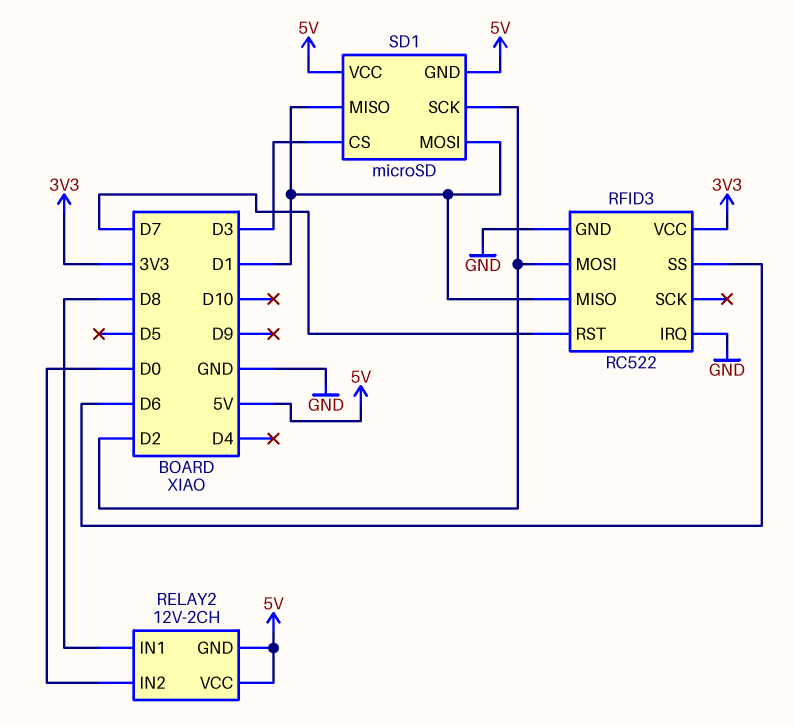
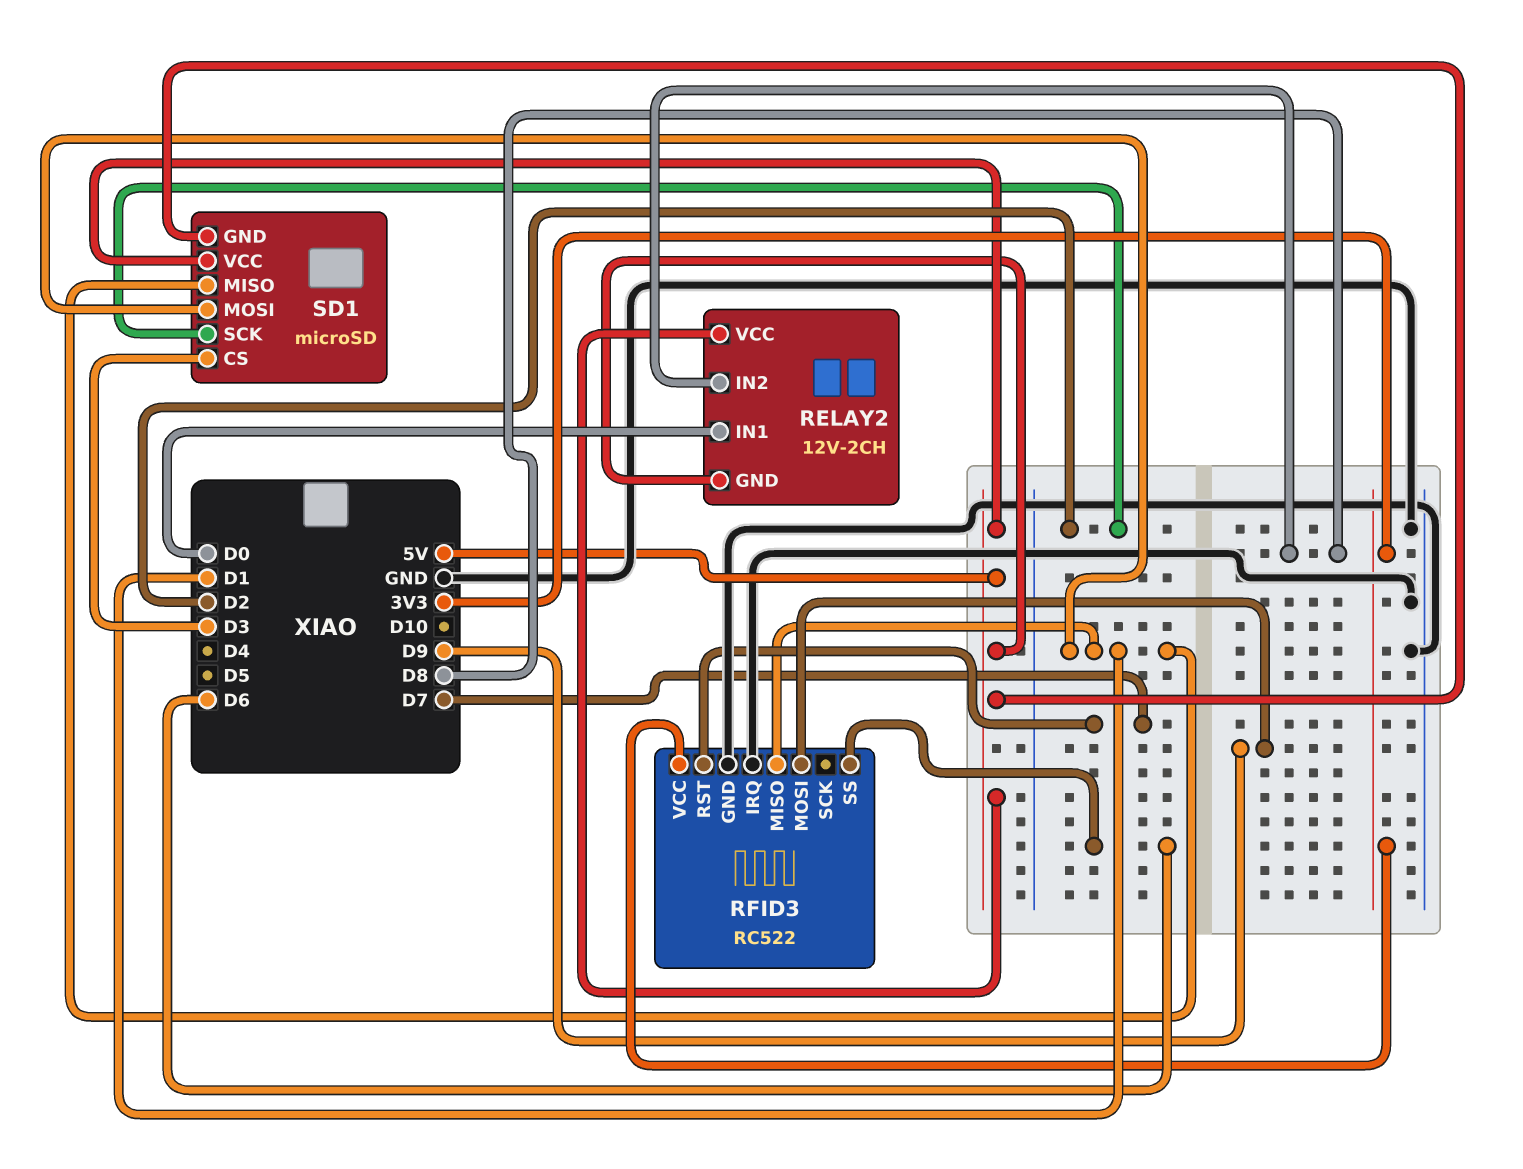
RELAY2 pin IN1: D8 -> D0
RELAY2 pin IN2: D0 -> D8
RFID3 pin MOSI: D2 -> D9

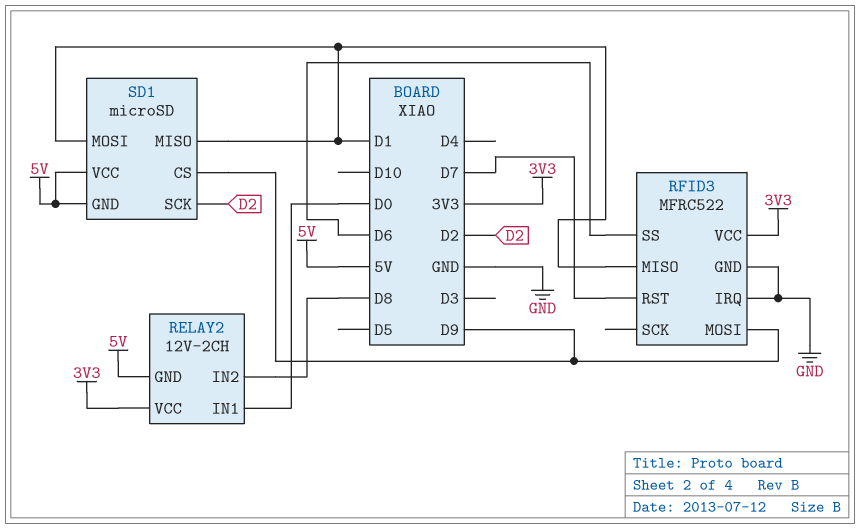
RELAY2 pin VCC: 5V -> 3V3
RFID3: RC522 -> MFRC522
SD1 pin CS: D3 -> D9

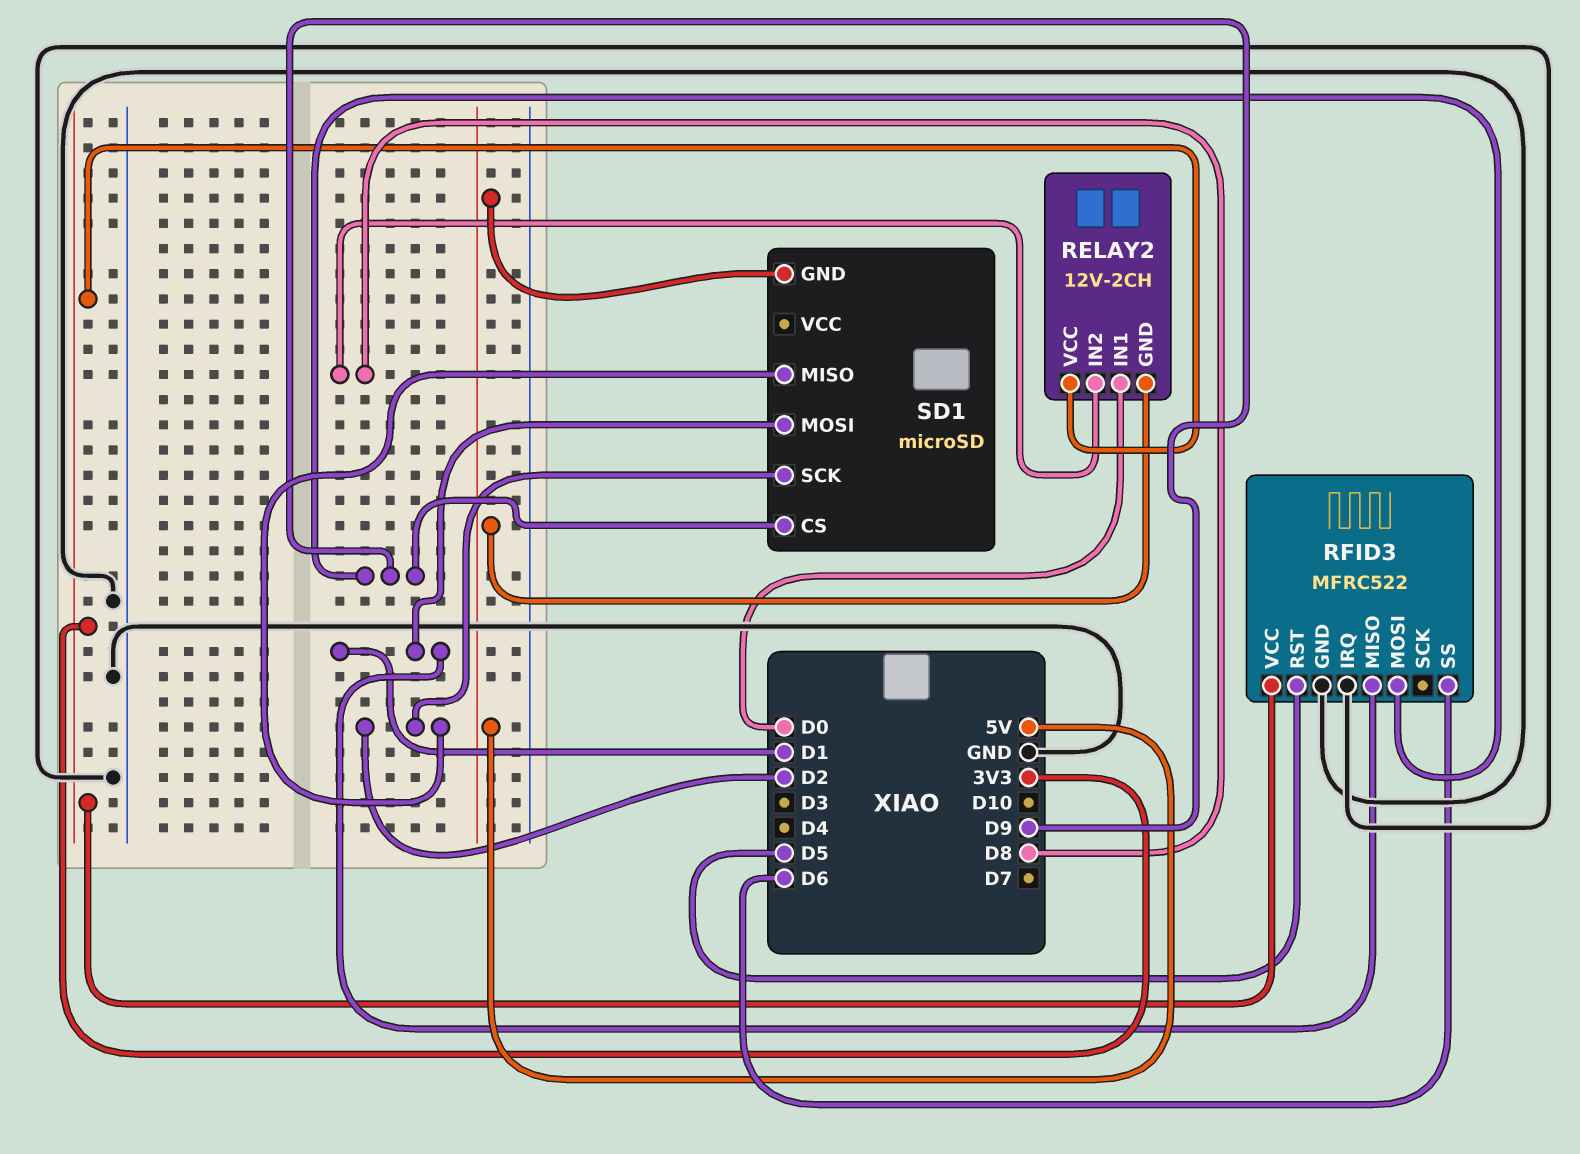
RFID3 pin RST: D7 -> D5
SD1 pin MISO: D1 -> D2
SD1 pin VCC: 5V -> none

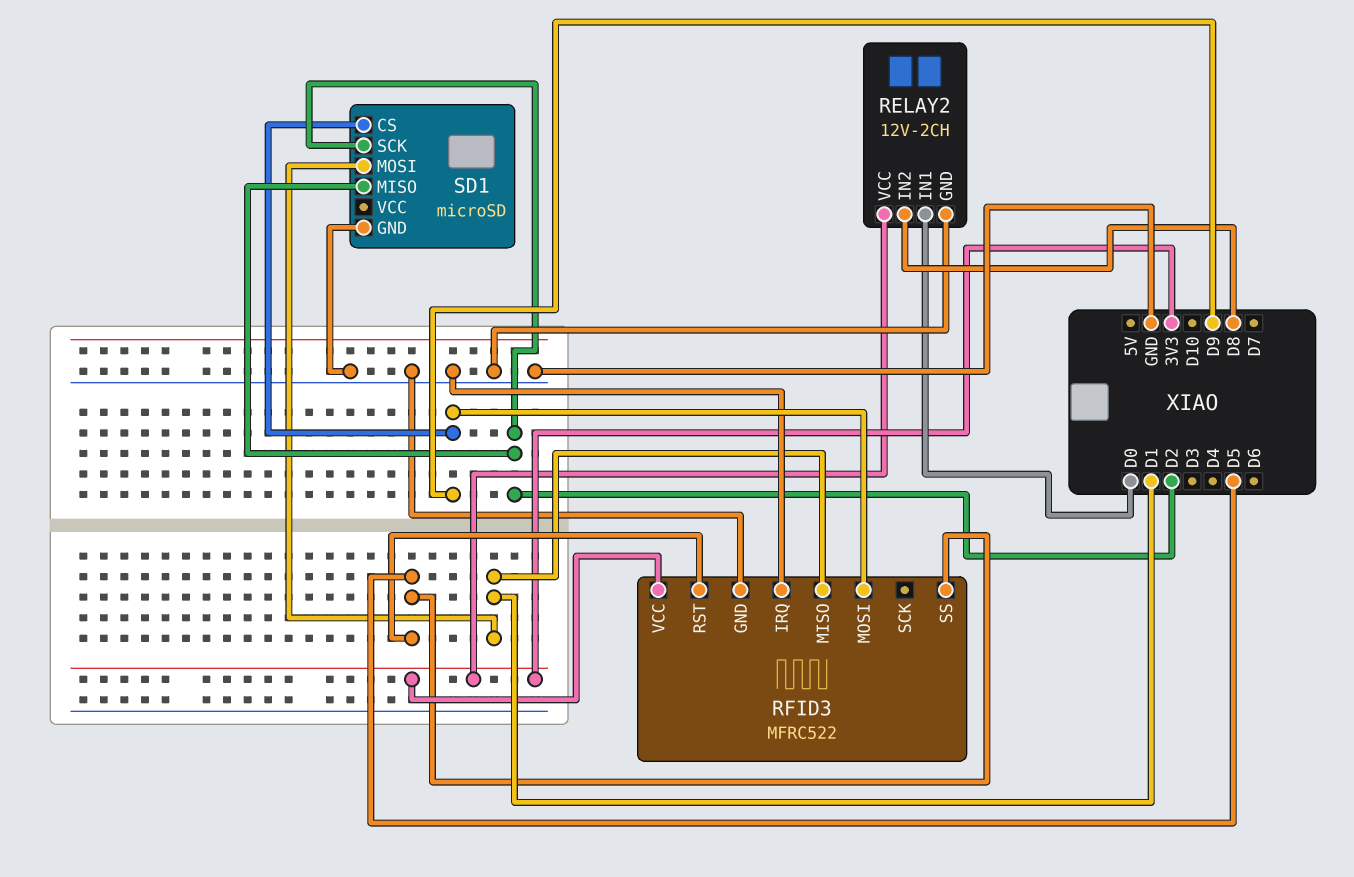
RELAY2 pin GND: 5V -> GND
RFID3 pin SS: D6 -> D5
SD1 pin GND: 5V -> GND

